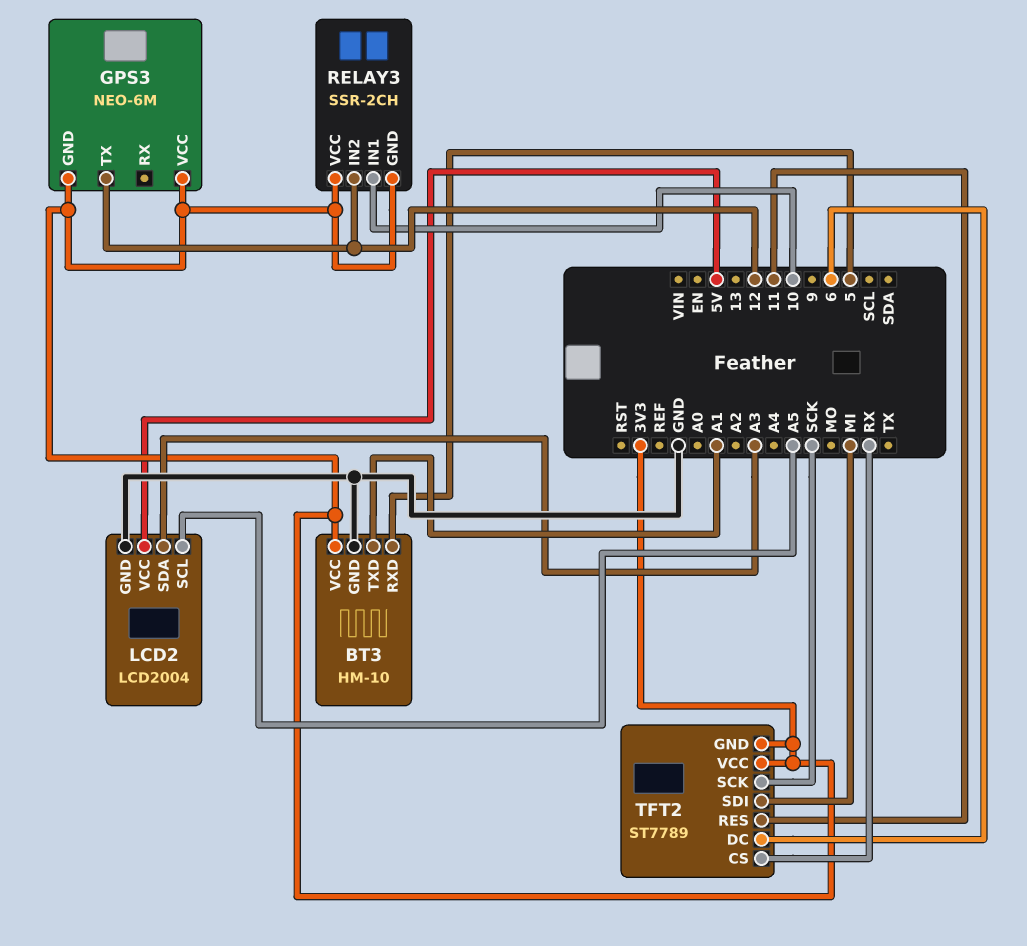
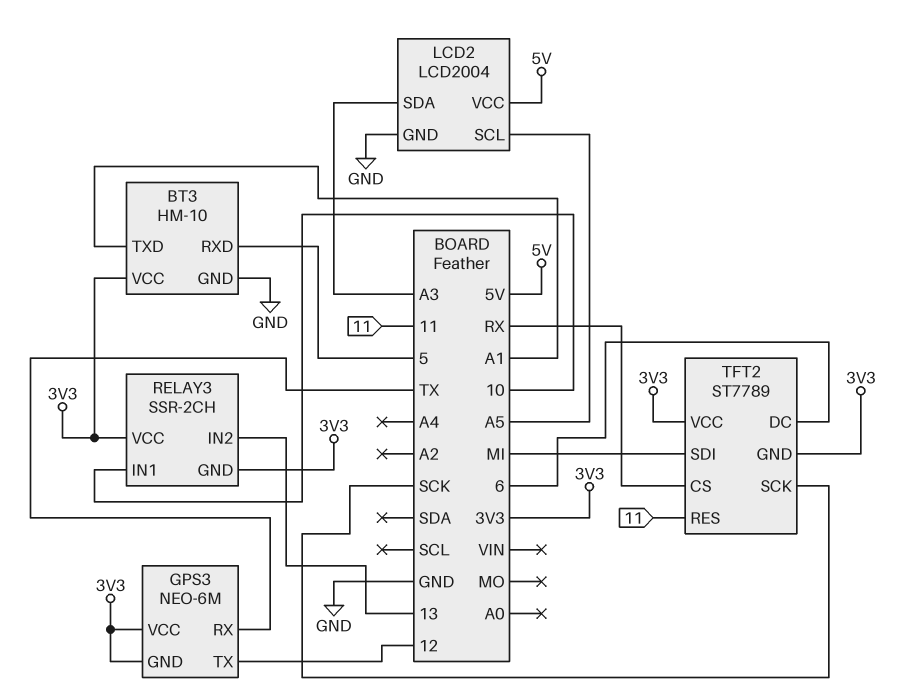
GPS3 pin RX: none -> TX
RELAY3 pin IN2: 12 -> 13

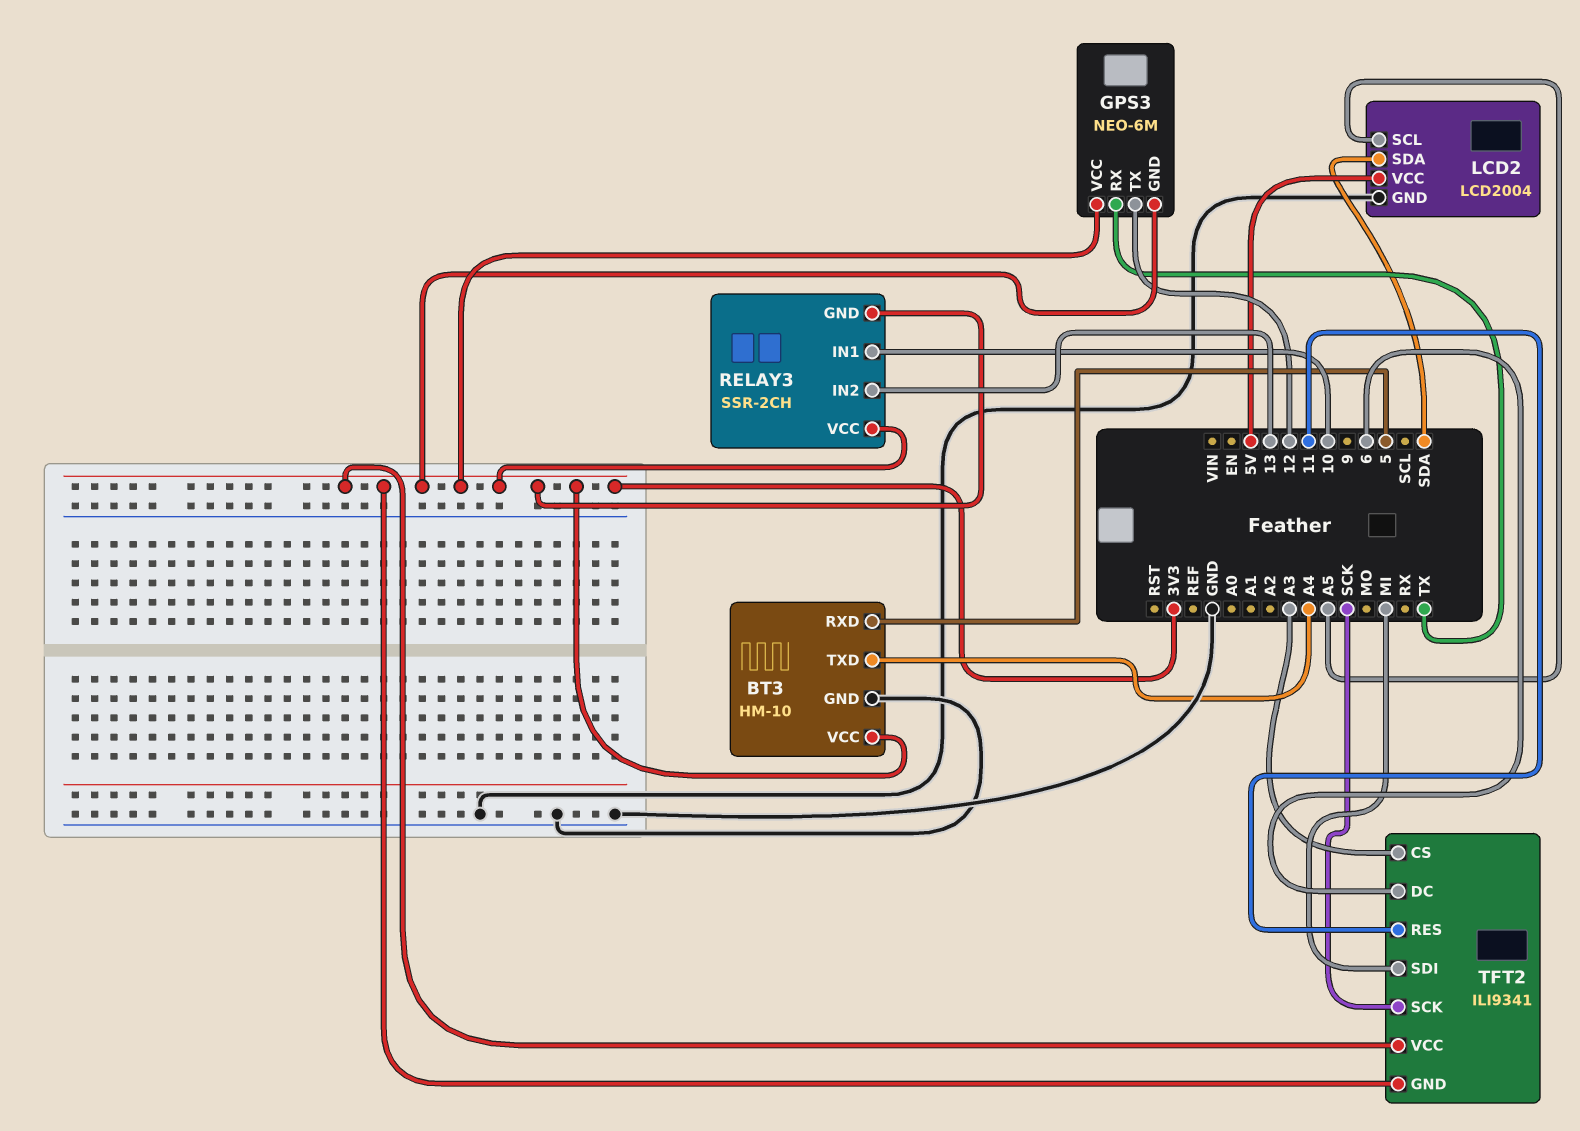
BT3 pin TXD: A1 -> A4
LCD2 pin SDA: A3 -> SDA
TFT2: ST7789 -> ILI9341
TFT2 pin CS: RX -> A3

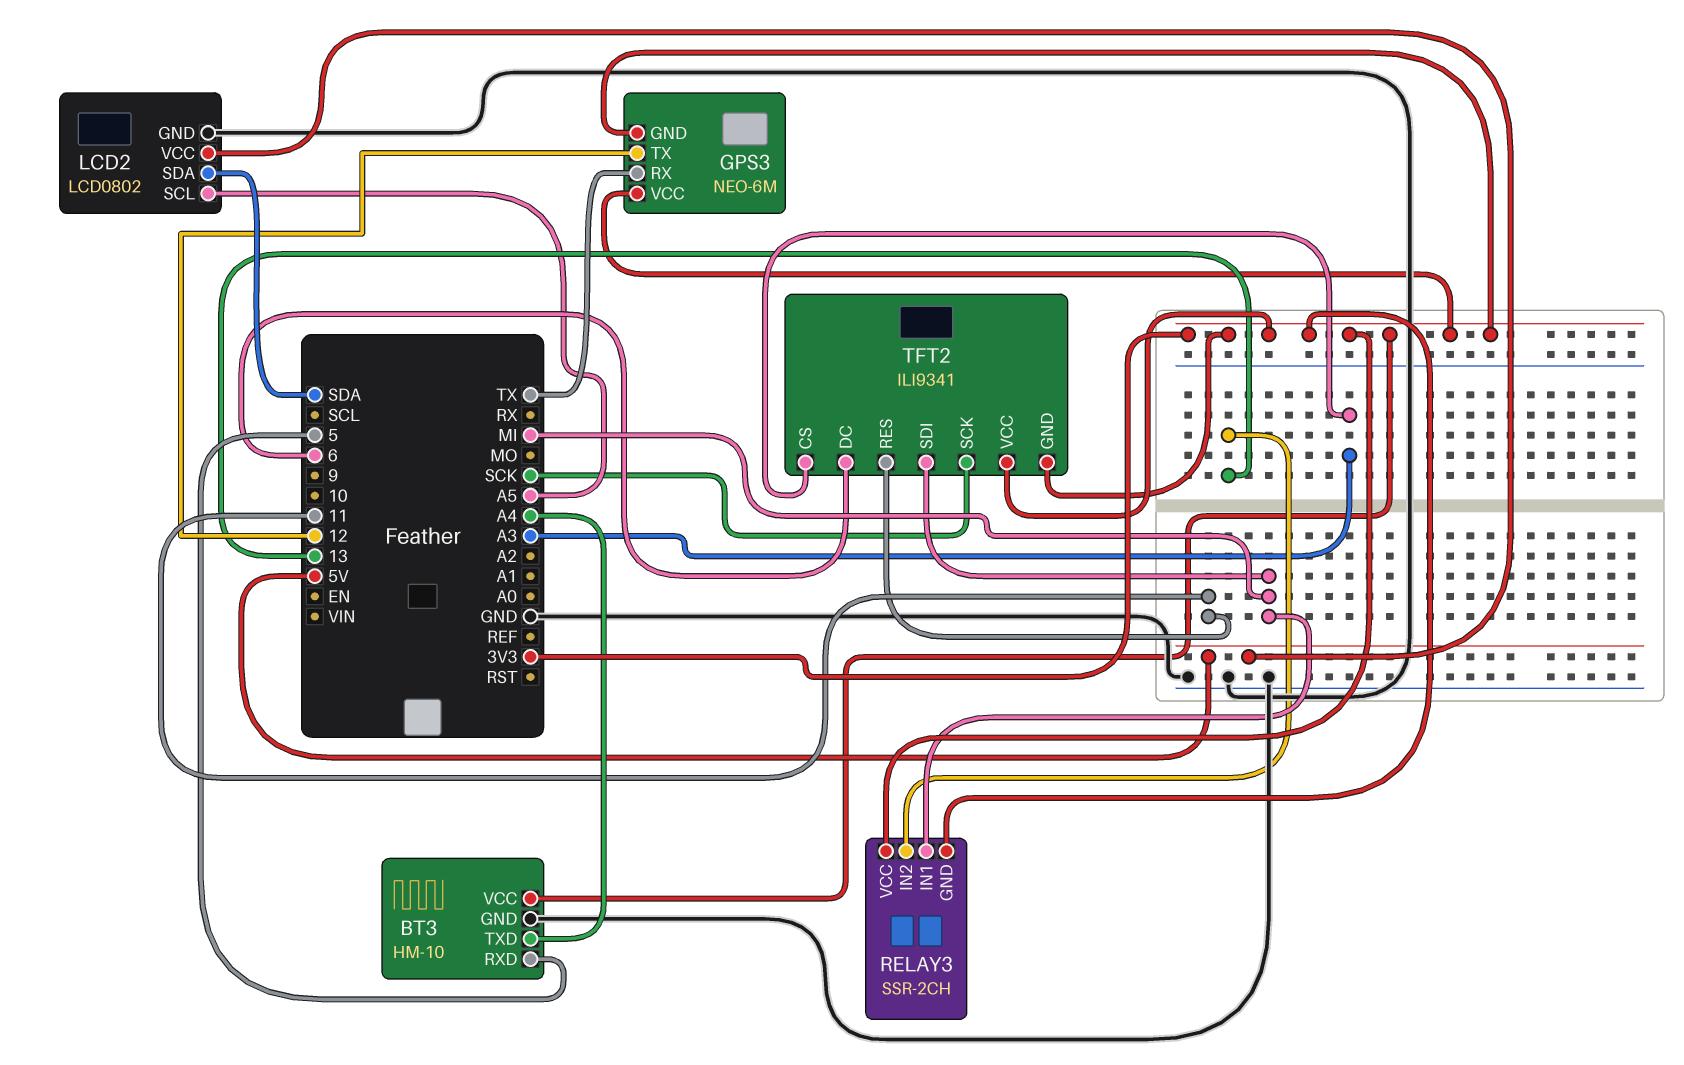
LCD2: LCD2004 -> LCD0802
RELAY3 pin IN1: 10 -> MI

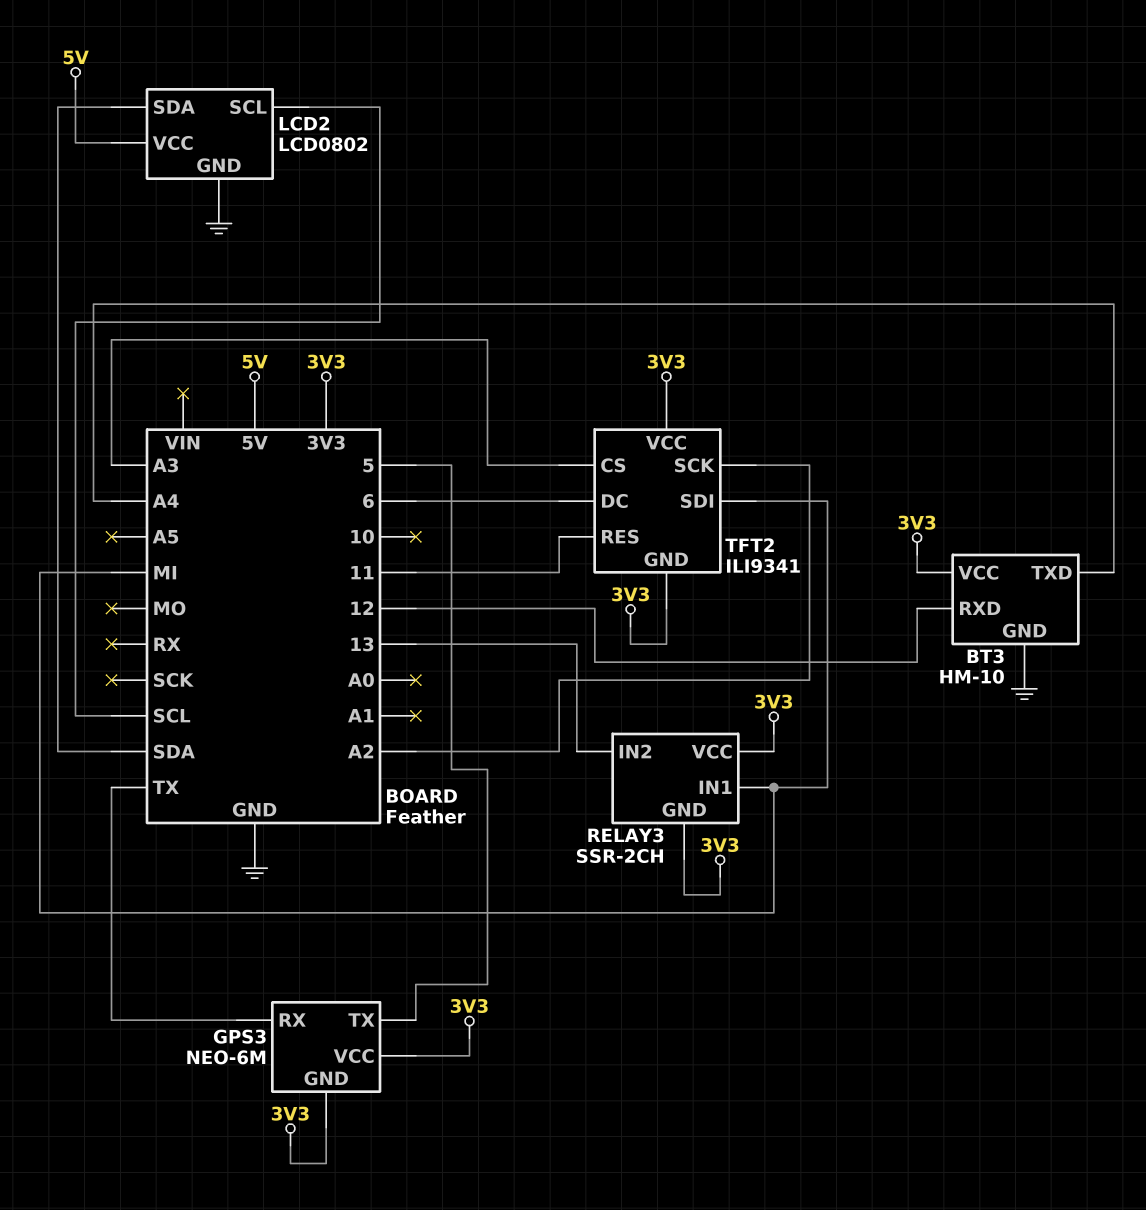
BT3 pin RXD: 5 -> 12
GPS3 pin TX: 12 -> 5
LCD2 pin SCL: A5 -> SCL
TFT2 pin SCK: SCK -> A2

